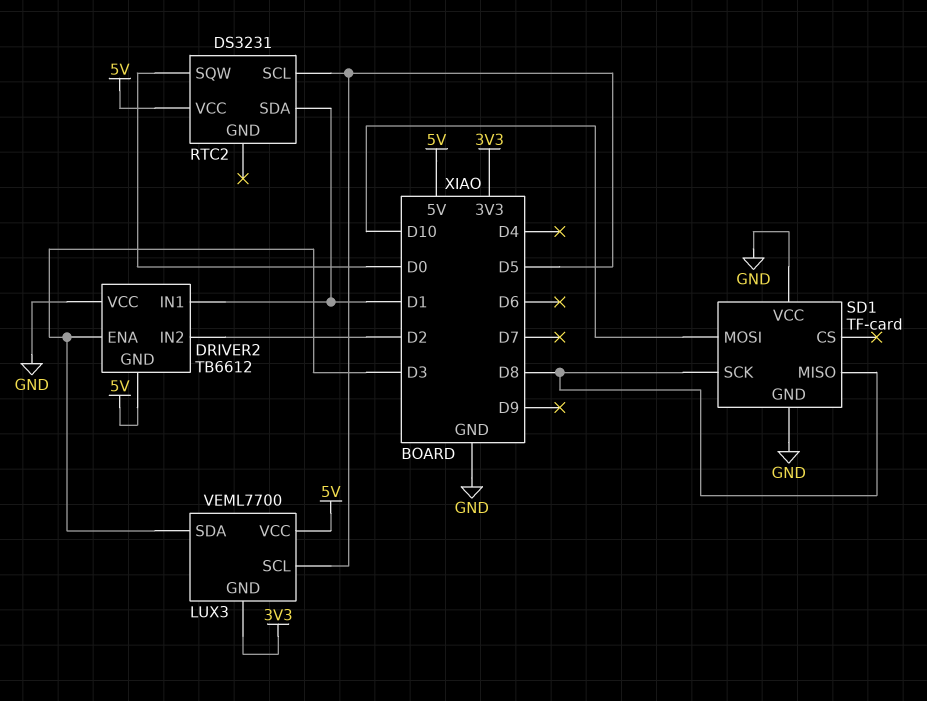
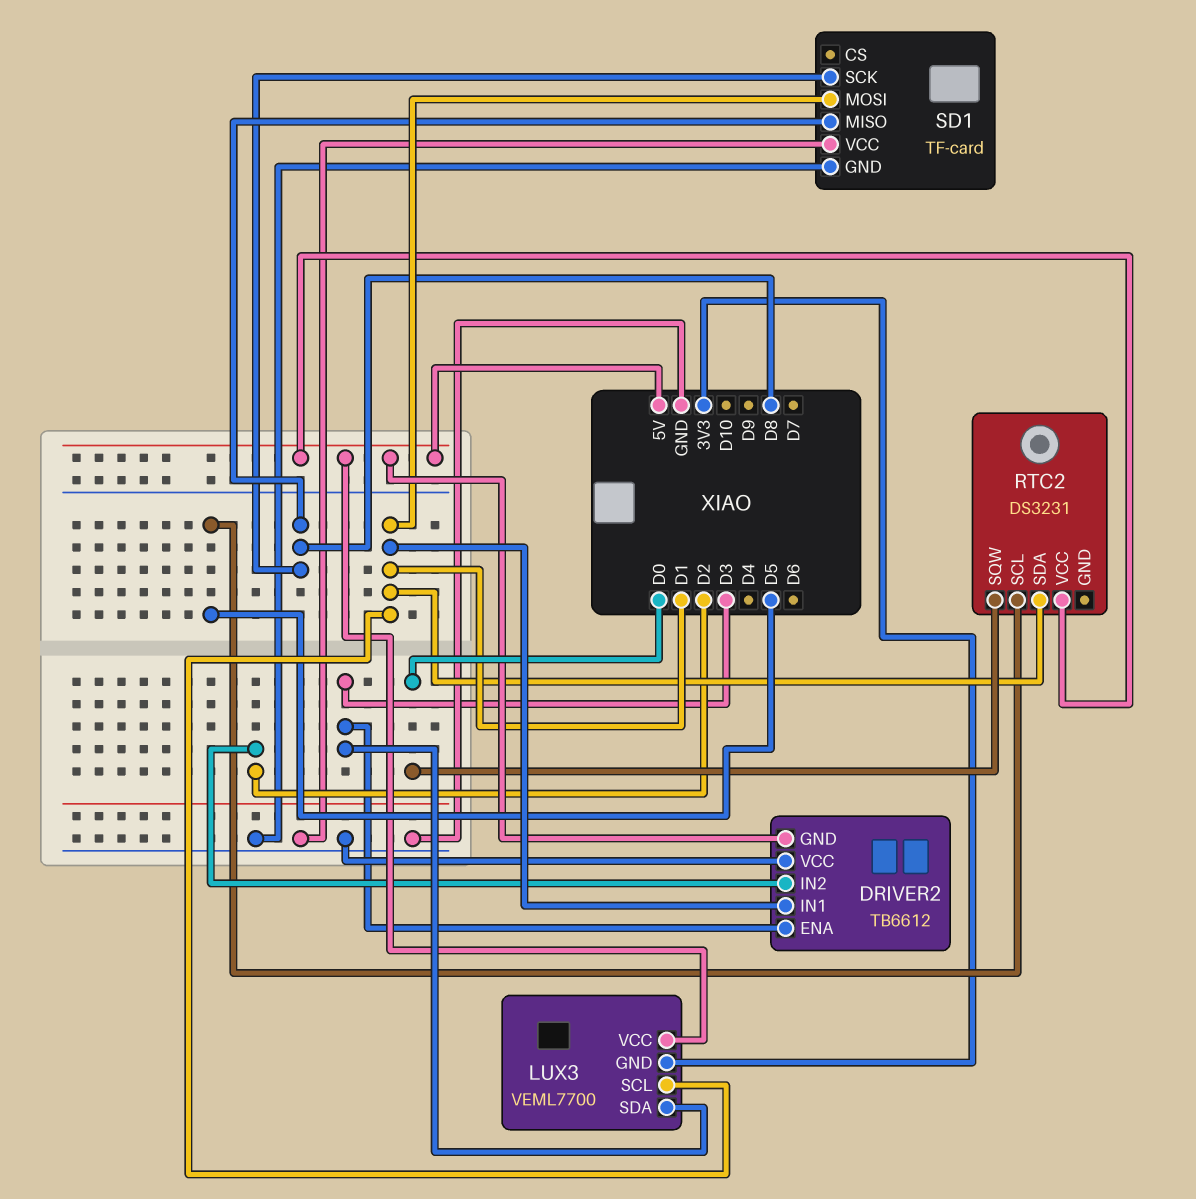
LUX3 pin SCL: D5 -> D1
SD1 pin MOSI: D10 -> D1

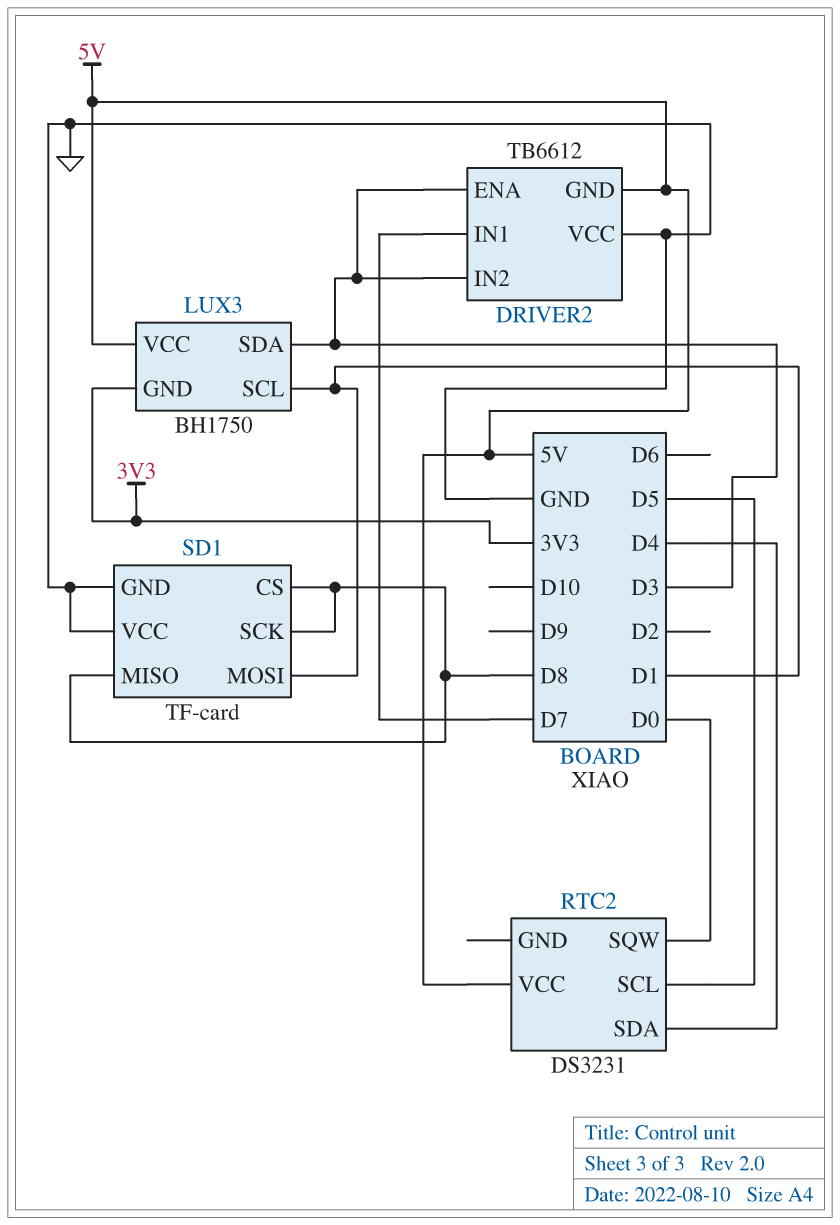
DRIVER2 pin IN1: D1 -> D7
DRIVER2 pin IN2: D2 -> D3
LUX3: VEML7700 -> BH1750
RTC2 pin SDA: D1 -> D4
SD1 pin CS: none -> D8

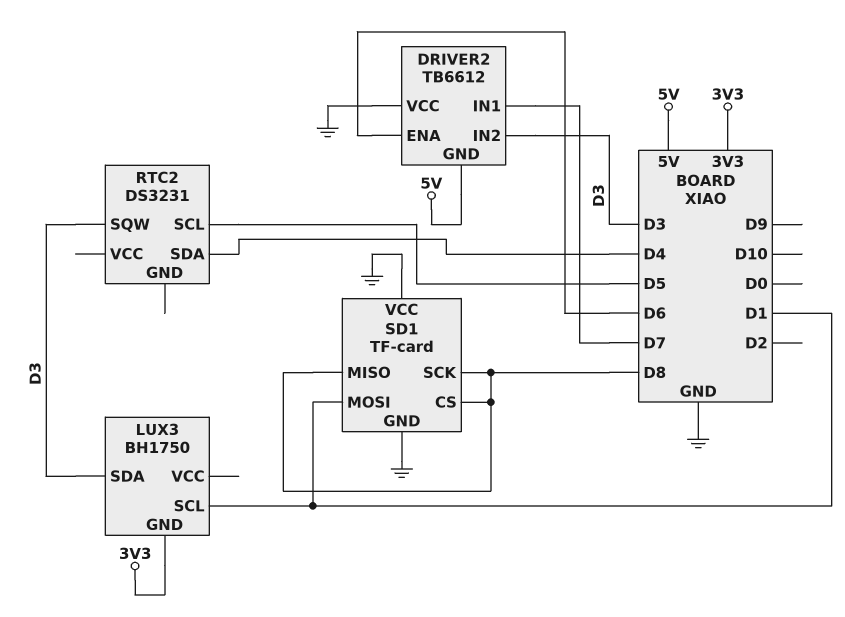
DRIVER2 pin ENA: D3 -> D6
LUX3 pin VCC: 5V -> none
RTC2 pin SQW: D0 -> D3
RTC2 pin VCC: 5V -> none

